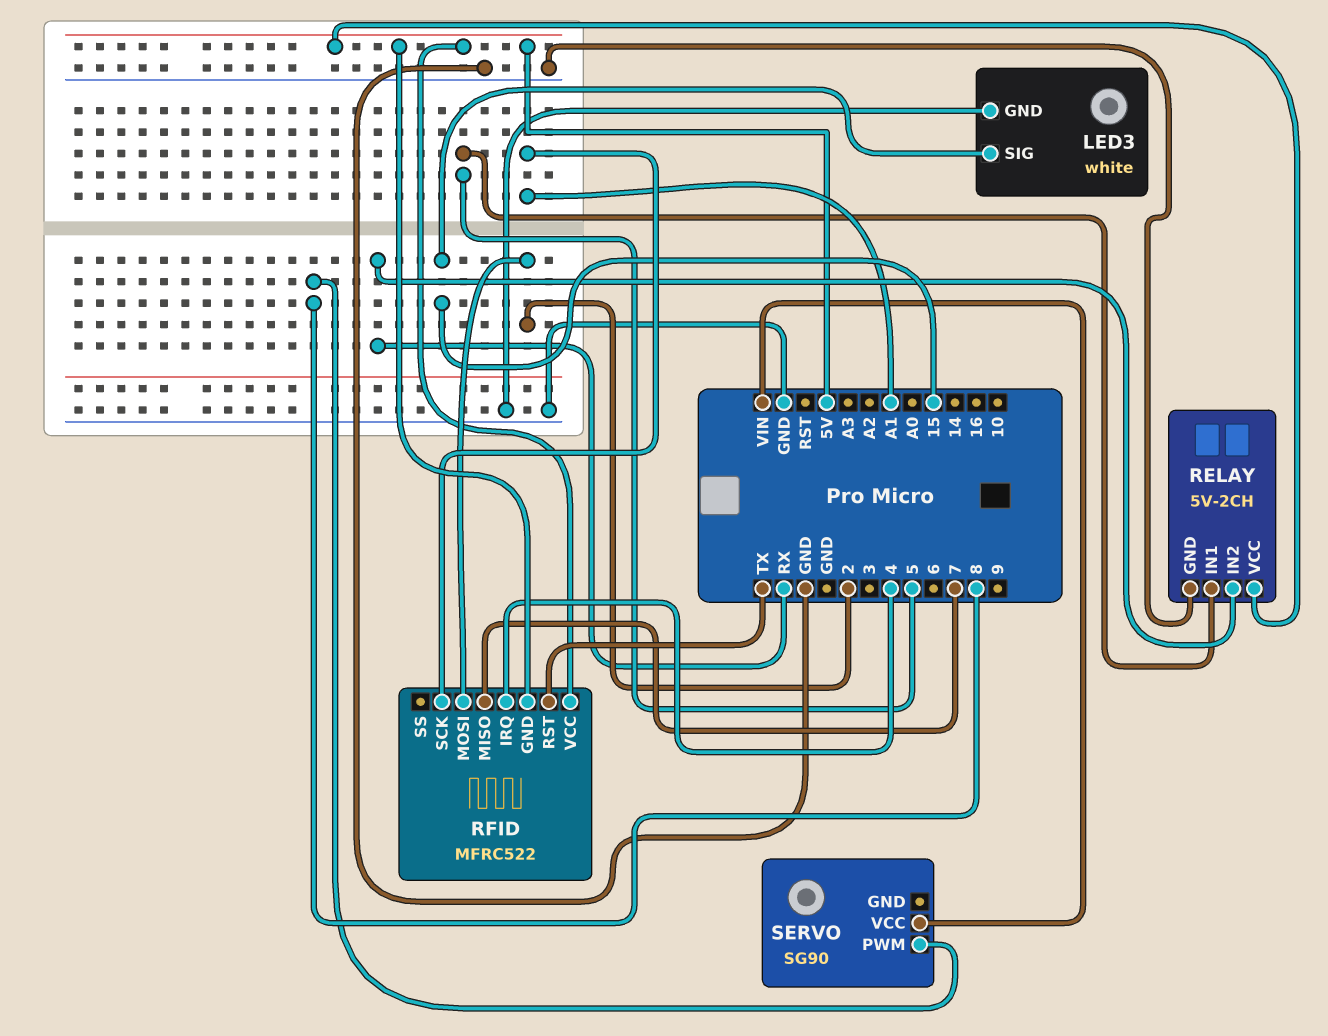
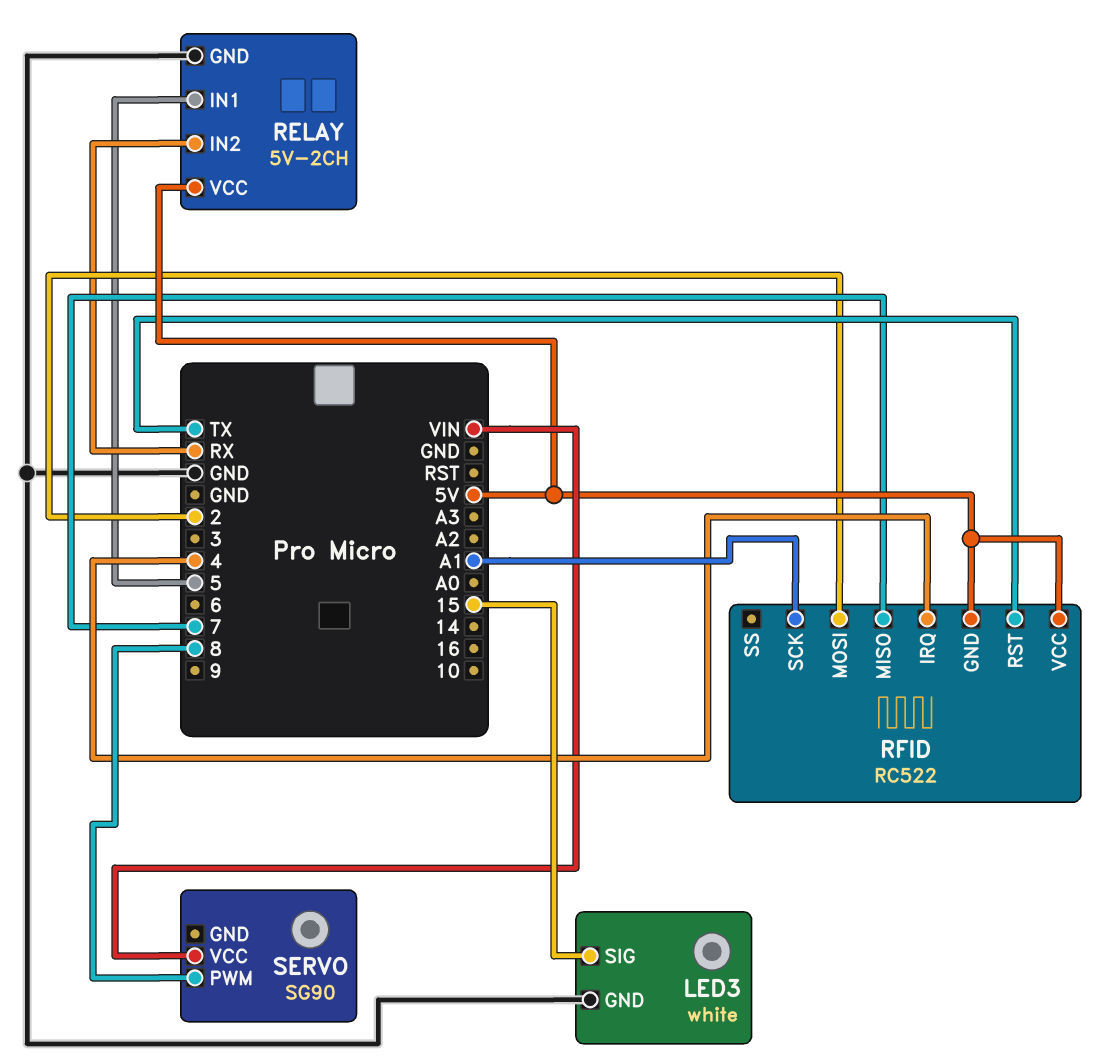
RFID: MFRC522 -> RC522

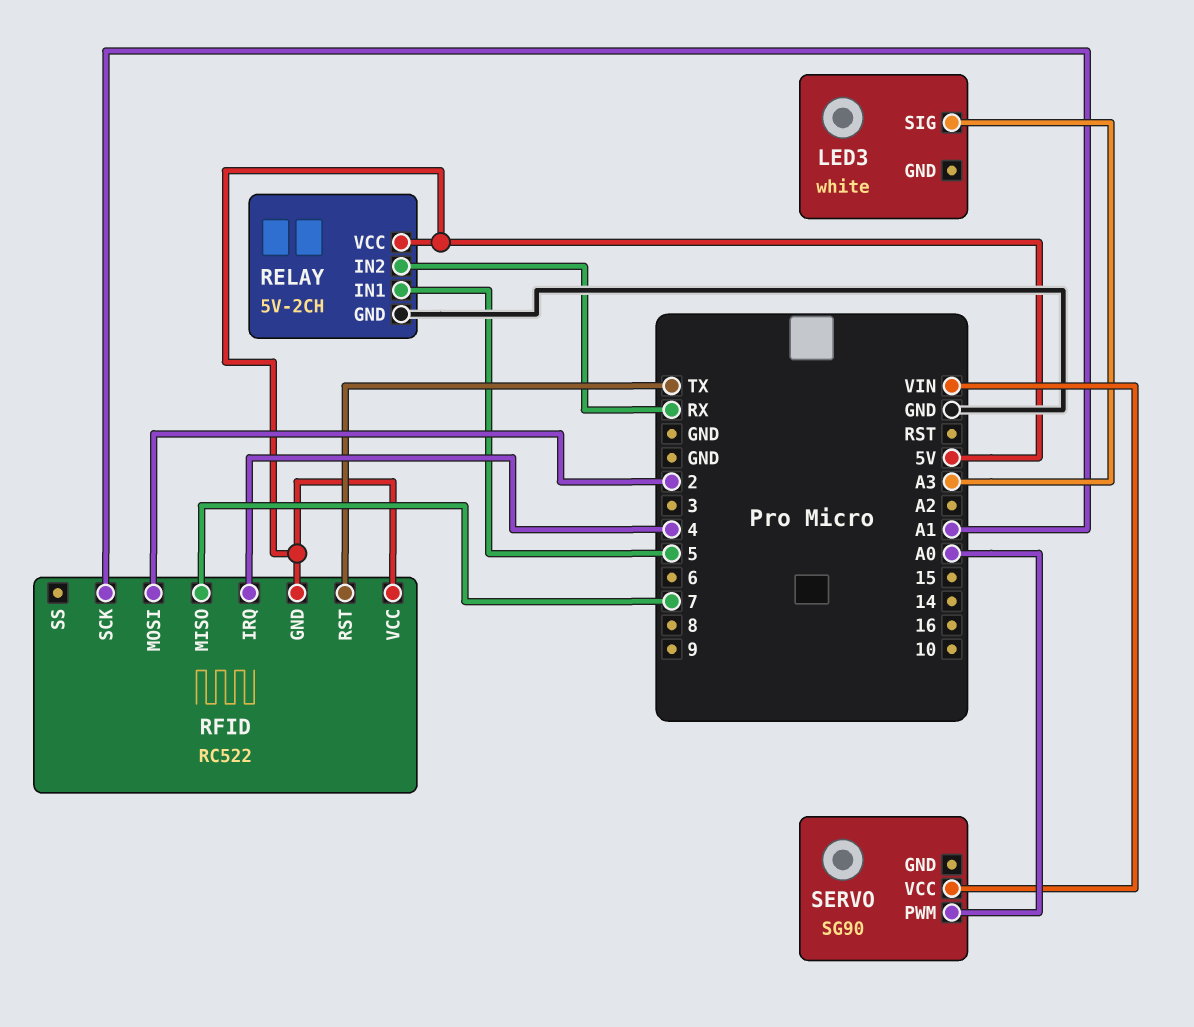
LED3 pin GND: GND -> none
LED3 pin SIG: 15 -> A3
SERVO pin PWM: 8 -> A0

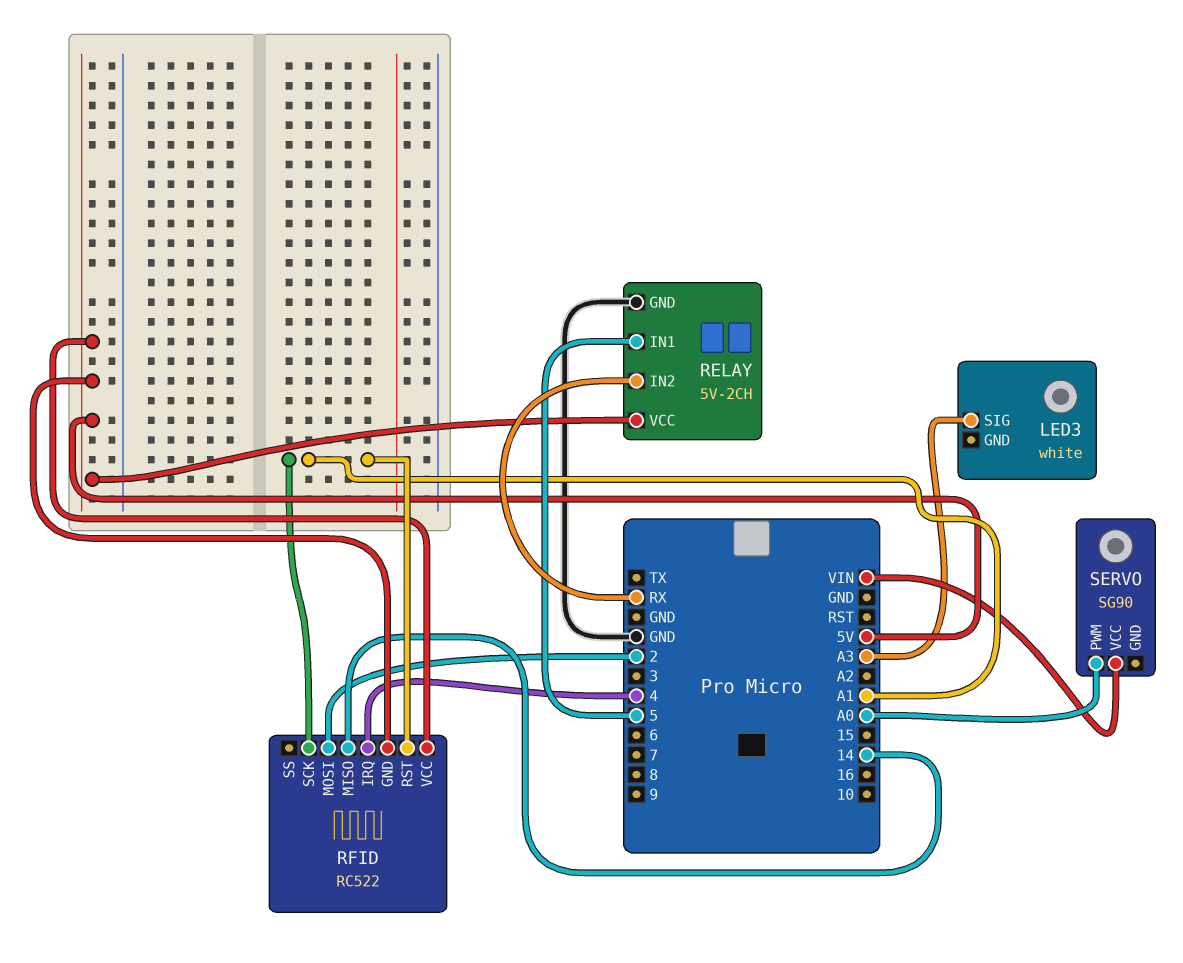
RFID pin MISO: 7 -> 14
RFID pin RST: TX -> A1

